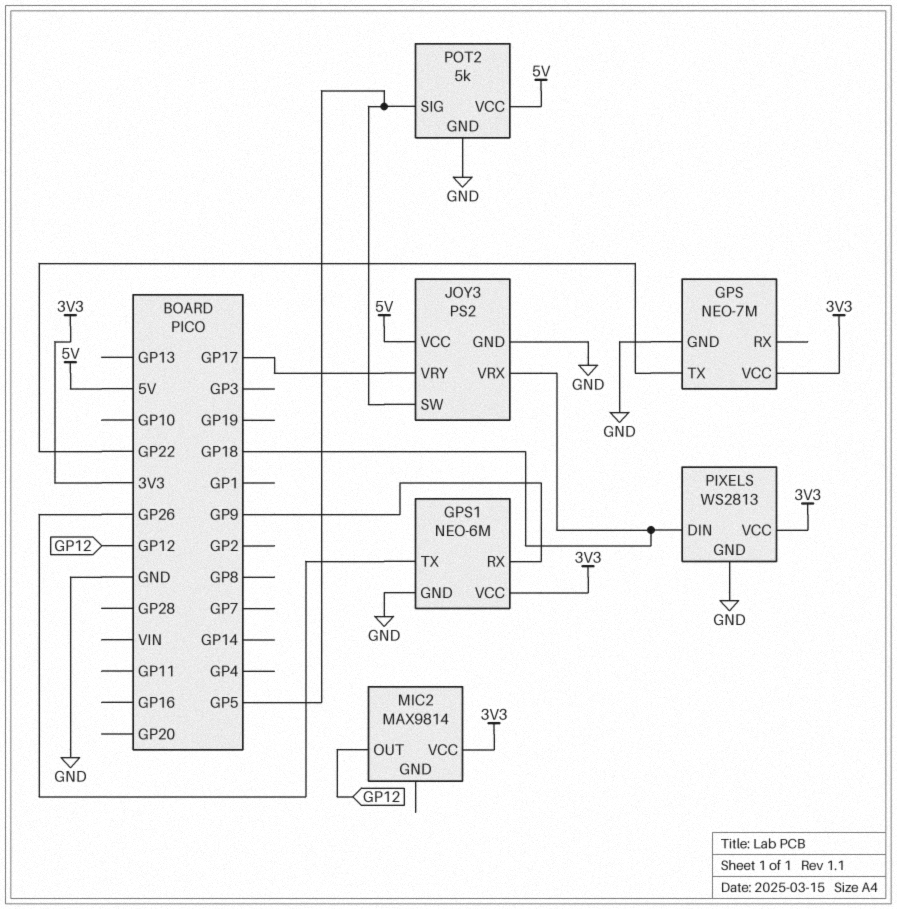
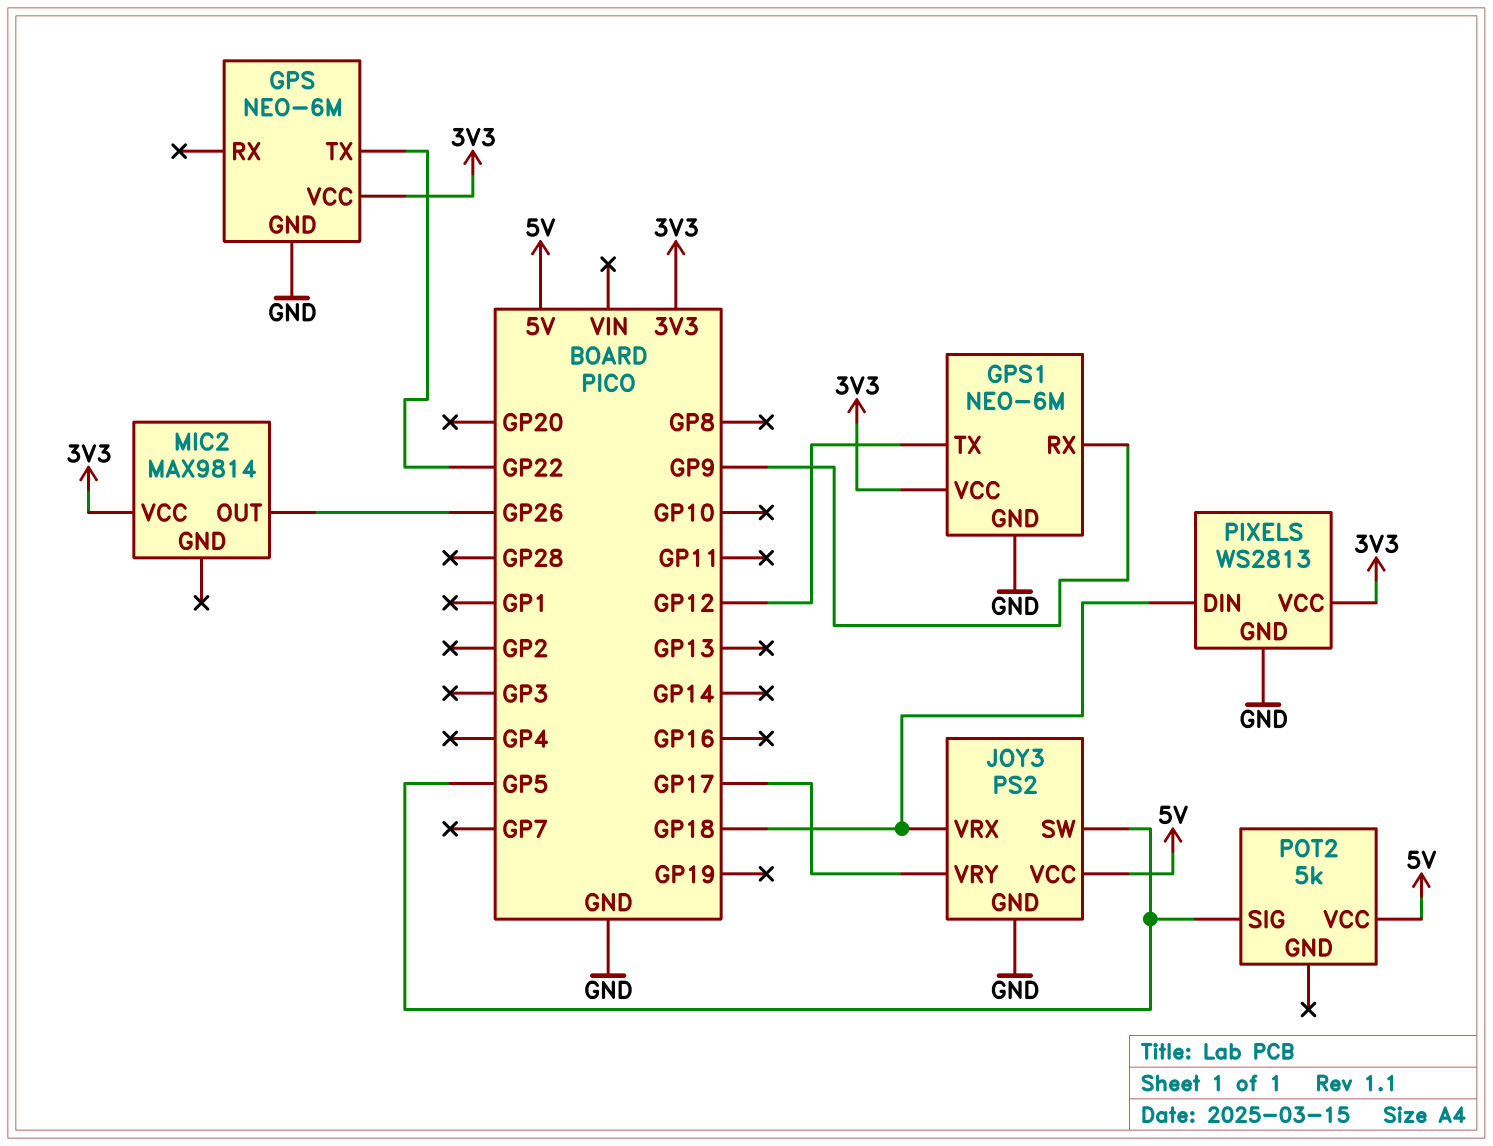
GPS: NEO-7M -> NEO-6M
GPS1 pin TX: GP26 -> GP12
MIC2 pin OUT: GP12 -> GP26
POT2 pin GND: GND -> none

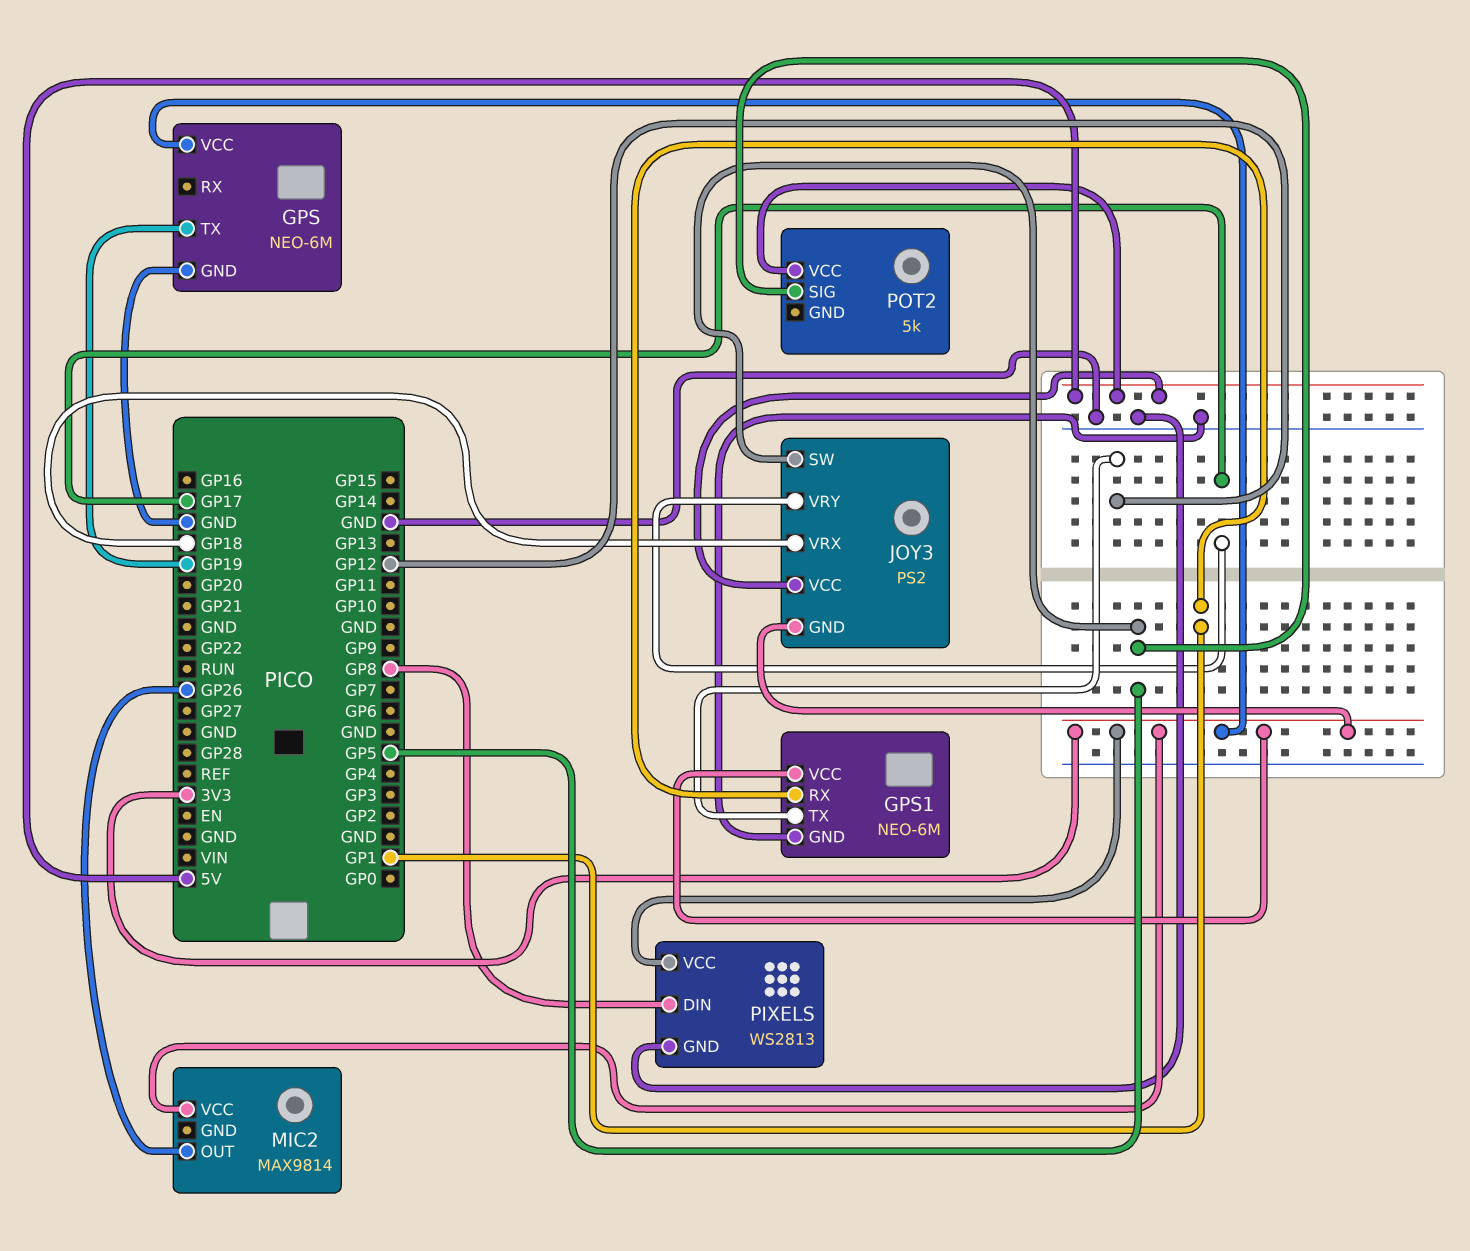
GPS pin TX: GP22 -> GP19
GPS1 pin RX: GP9 -> GP1
JOY3 pin GND: GND -> 3V3
PIXELS pin DIN: GP18 -> GP8

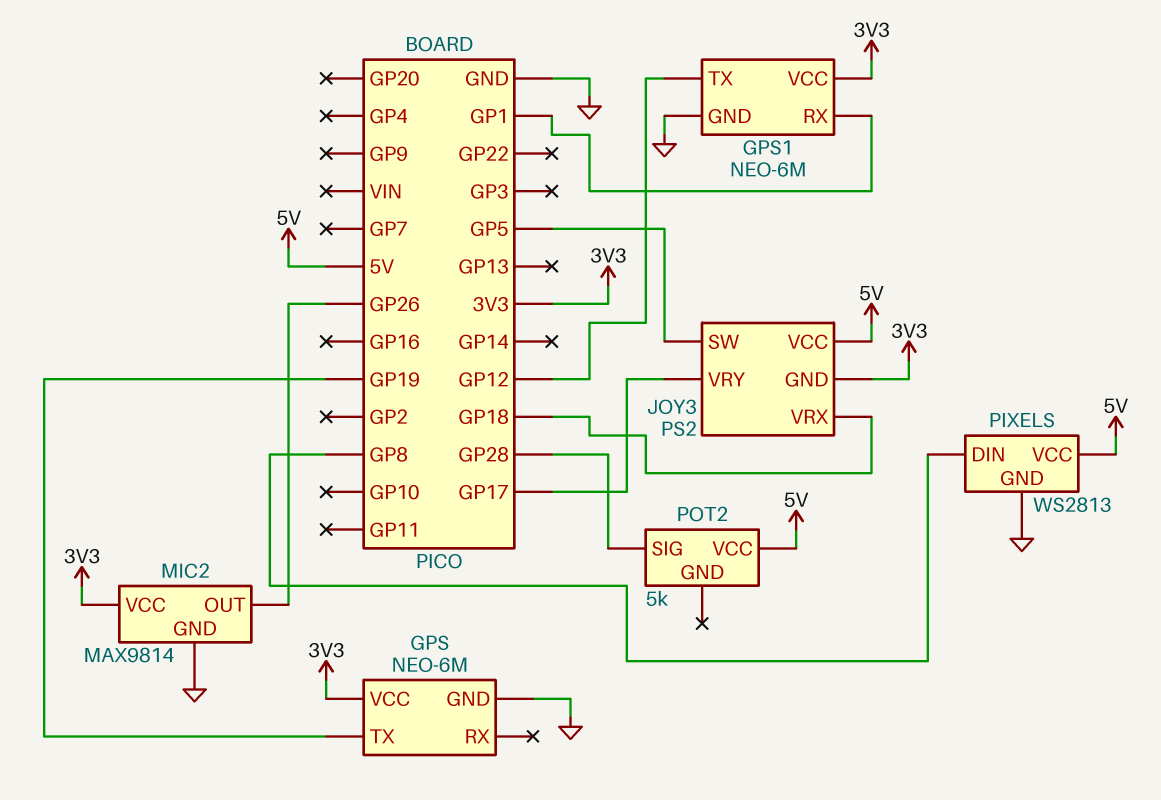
MIC2 pin GND: none -> GND
PIXELS pin VCC: 3V3 -> 5V
POT2 pin SIG: GP5 -> GP28

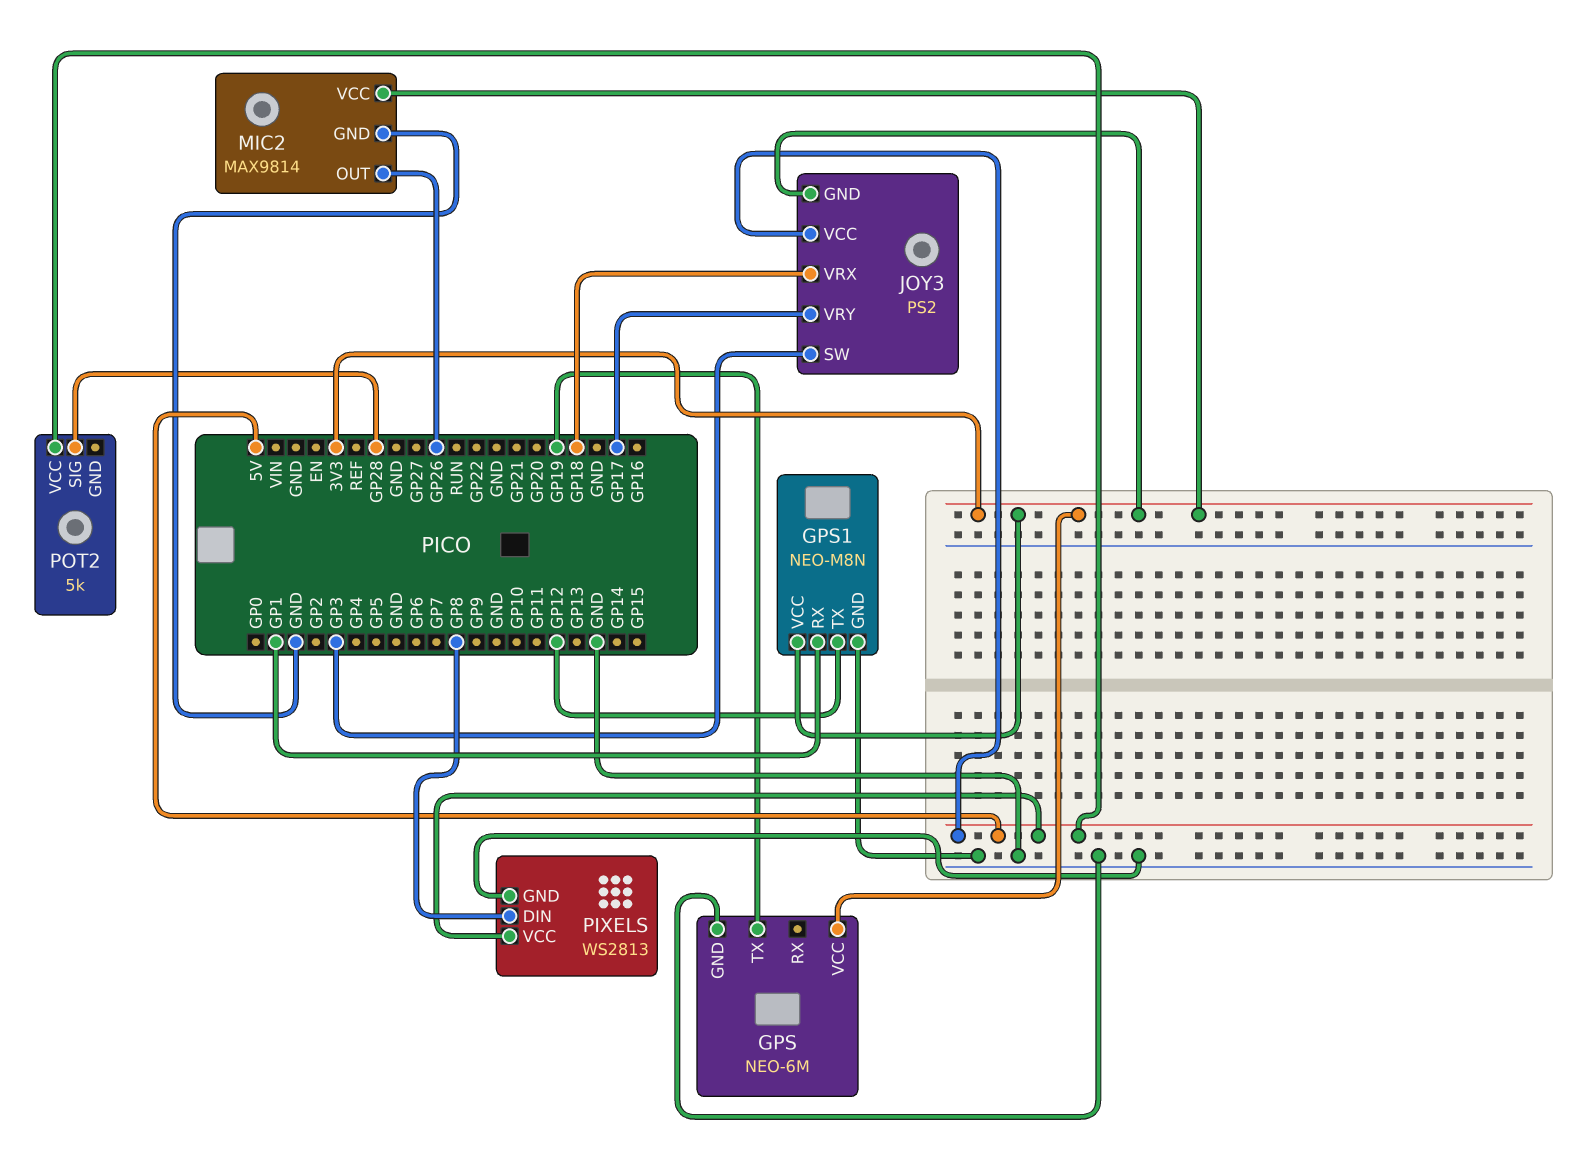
GPS1: NEO-6M -> NEO-M8N
JOY3 pin SW: GP5 -> GP3

